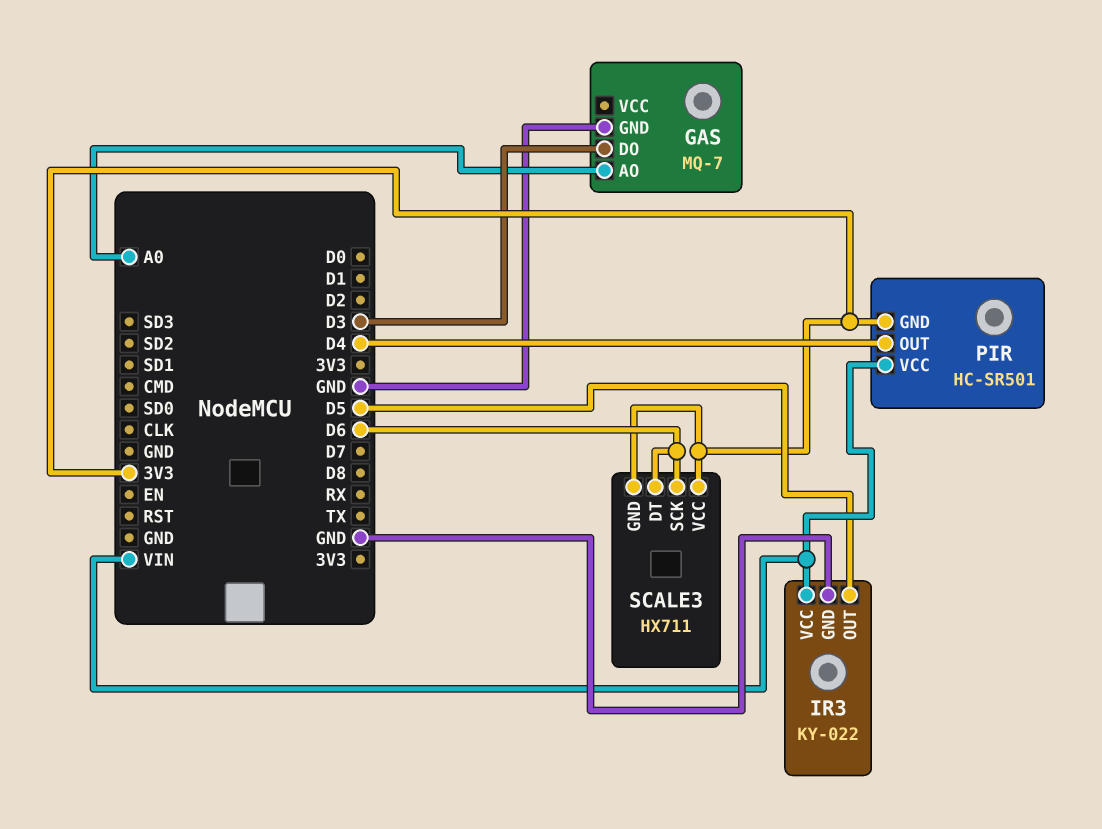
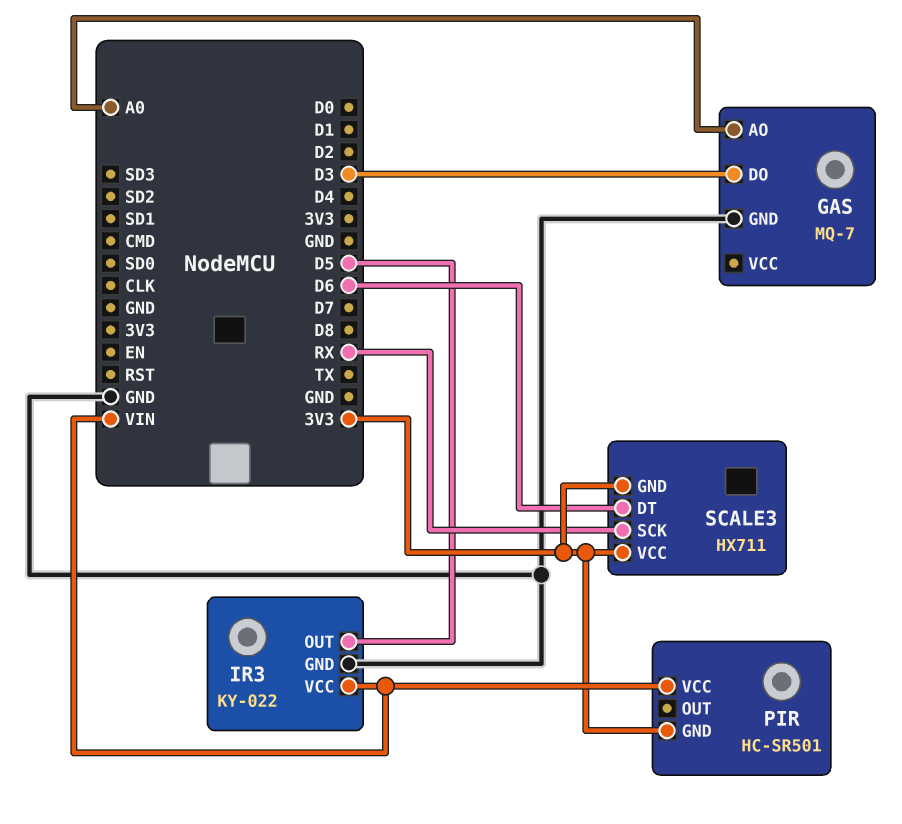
PIR pin OUT: D4 -> none
SCALE3 pin SCK: D6 -> RX

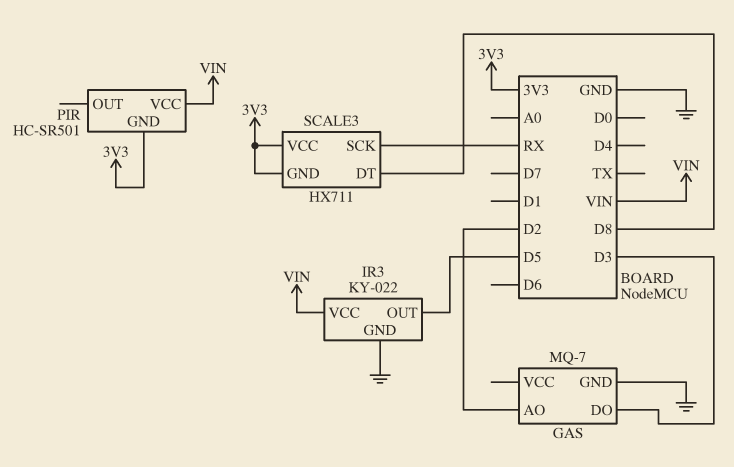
GAS pin AO: A0 -> D2
SCALE3 pin DT: D6 -> D8

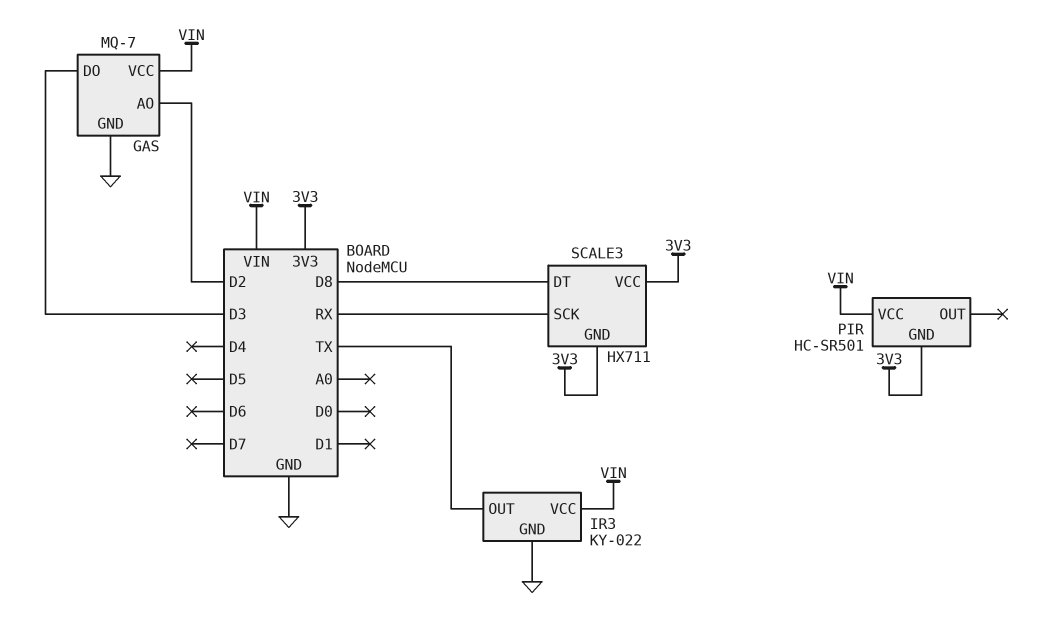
GAS pin VCC: none -> VIN
IR3 pin OUT: D5 -> TX

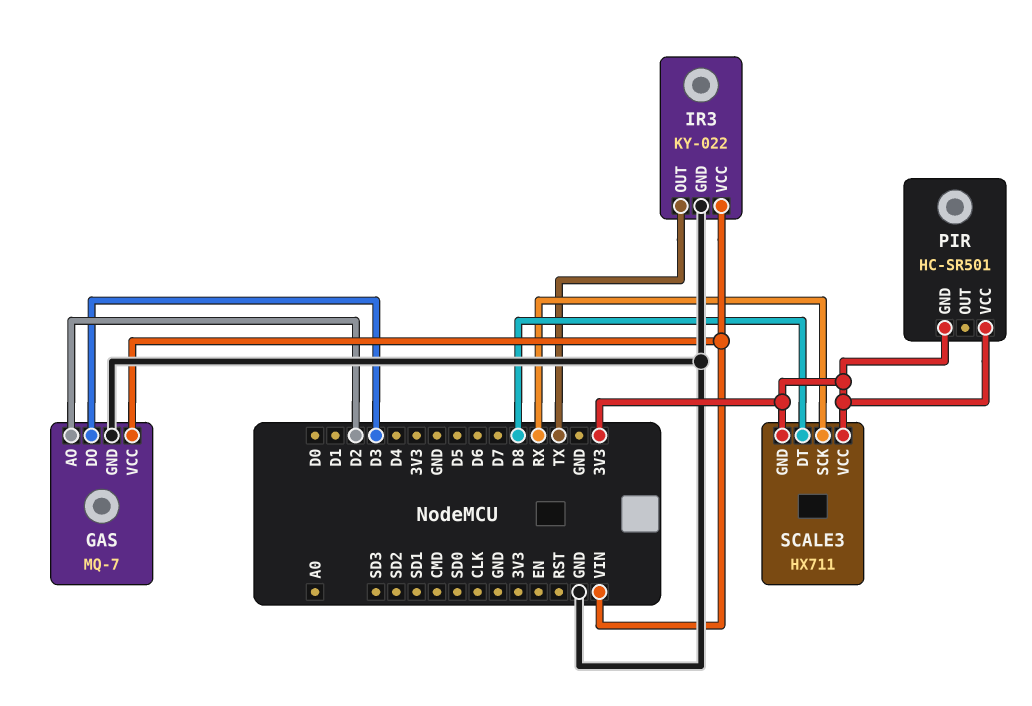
PIR pin VCC: VIN -> 3V3

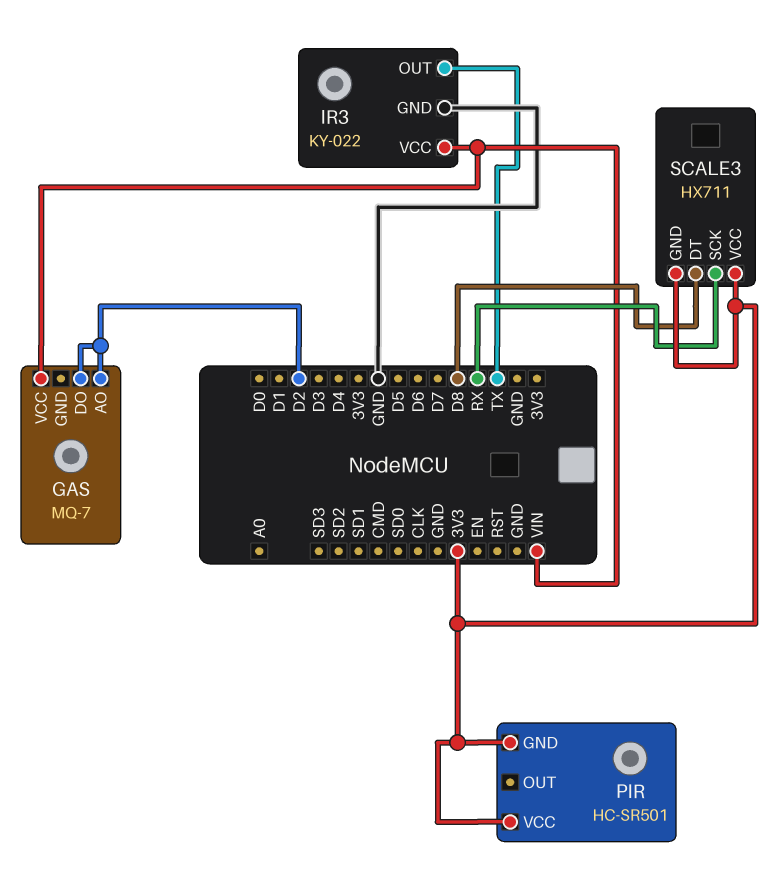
GAS pin DO: D3 -> D2
GAS pin GND: GND -> none

